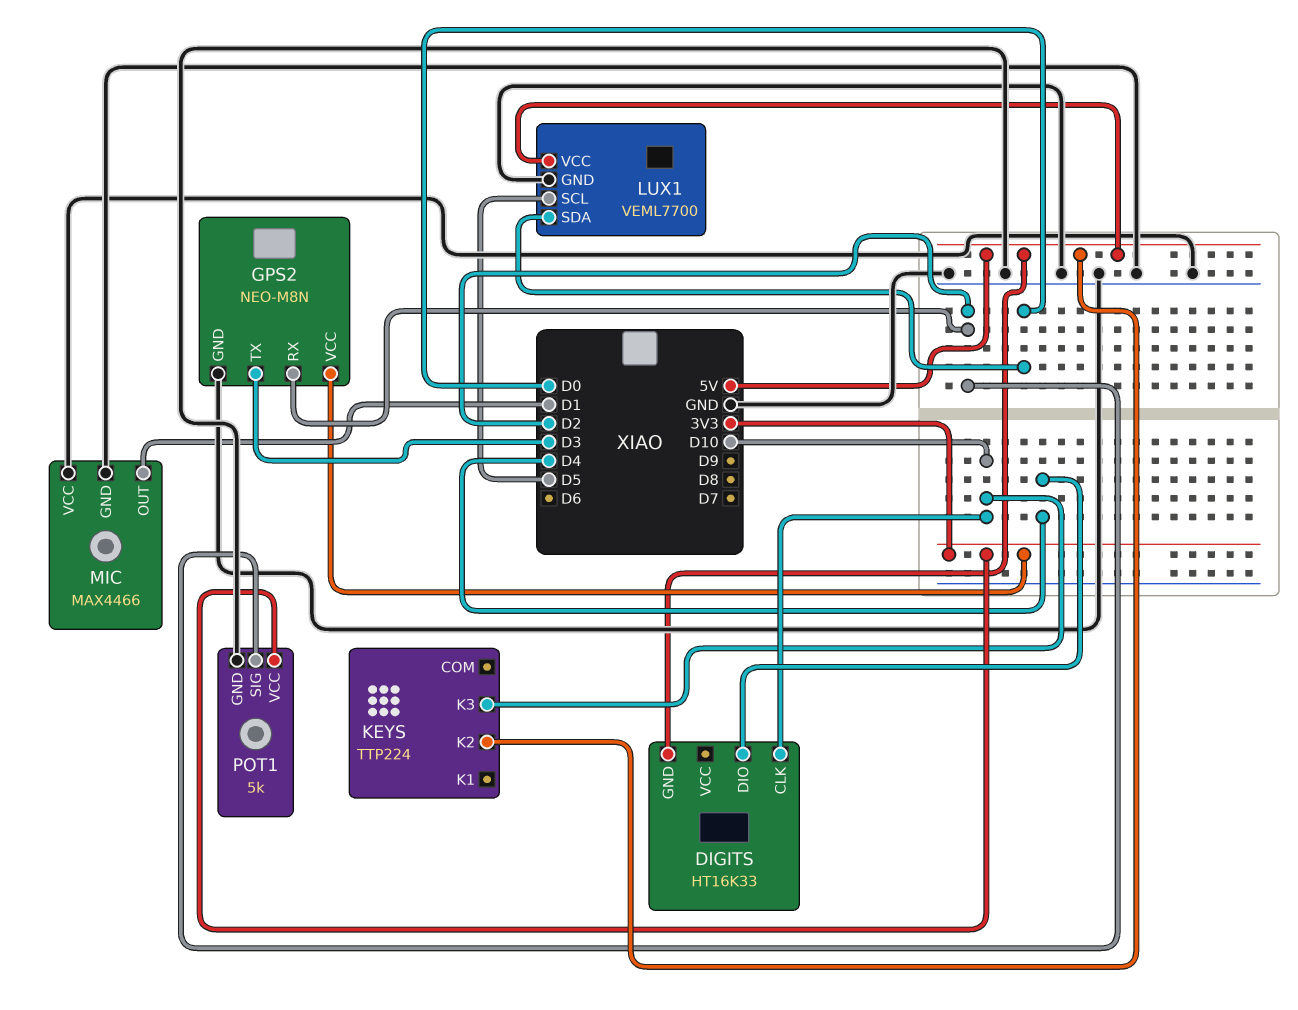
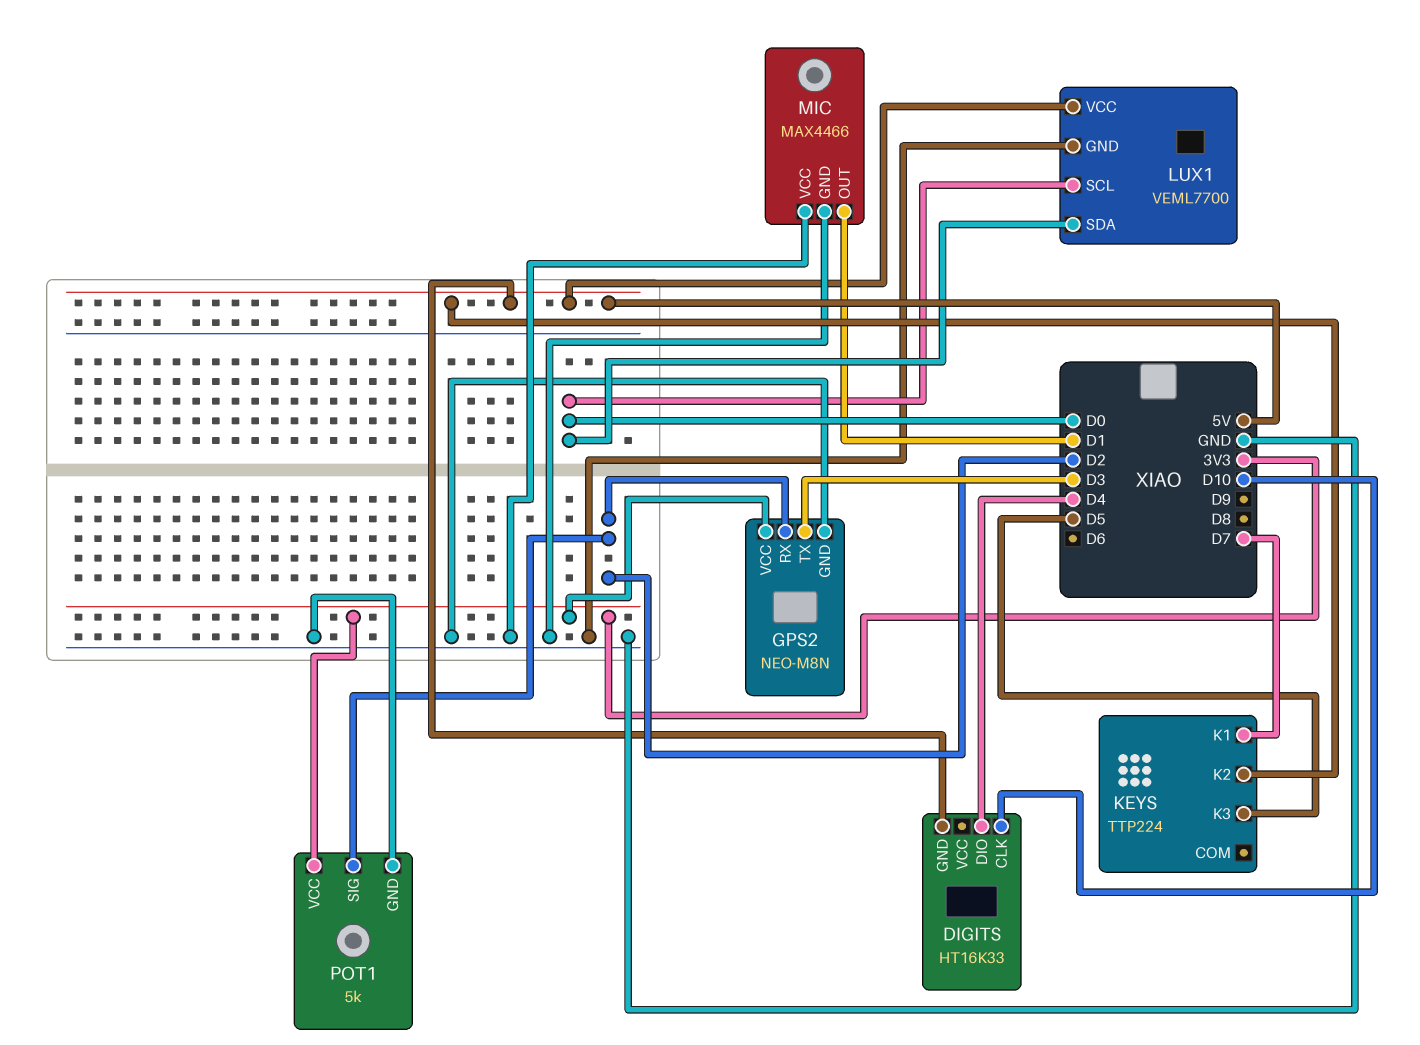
KEYS pin K1: none -> D7
KEYS pin K3: D10 -> D5
LUX1 pin SCL: D5 -> D0

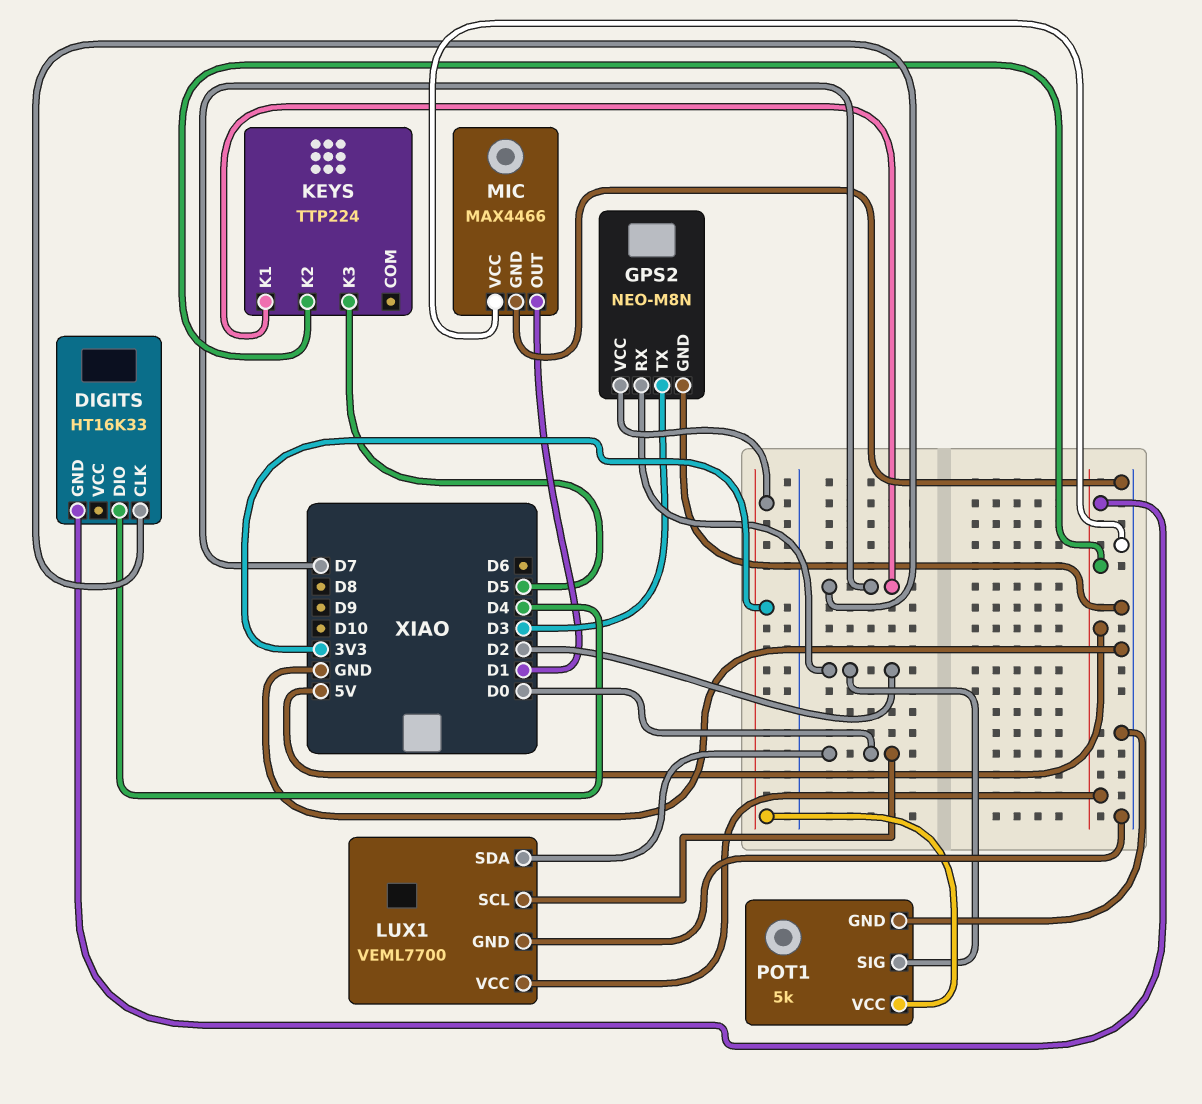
DIGITS pin CLK: D10 -> D7

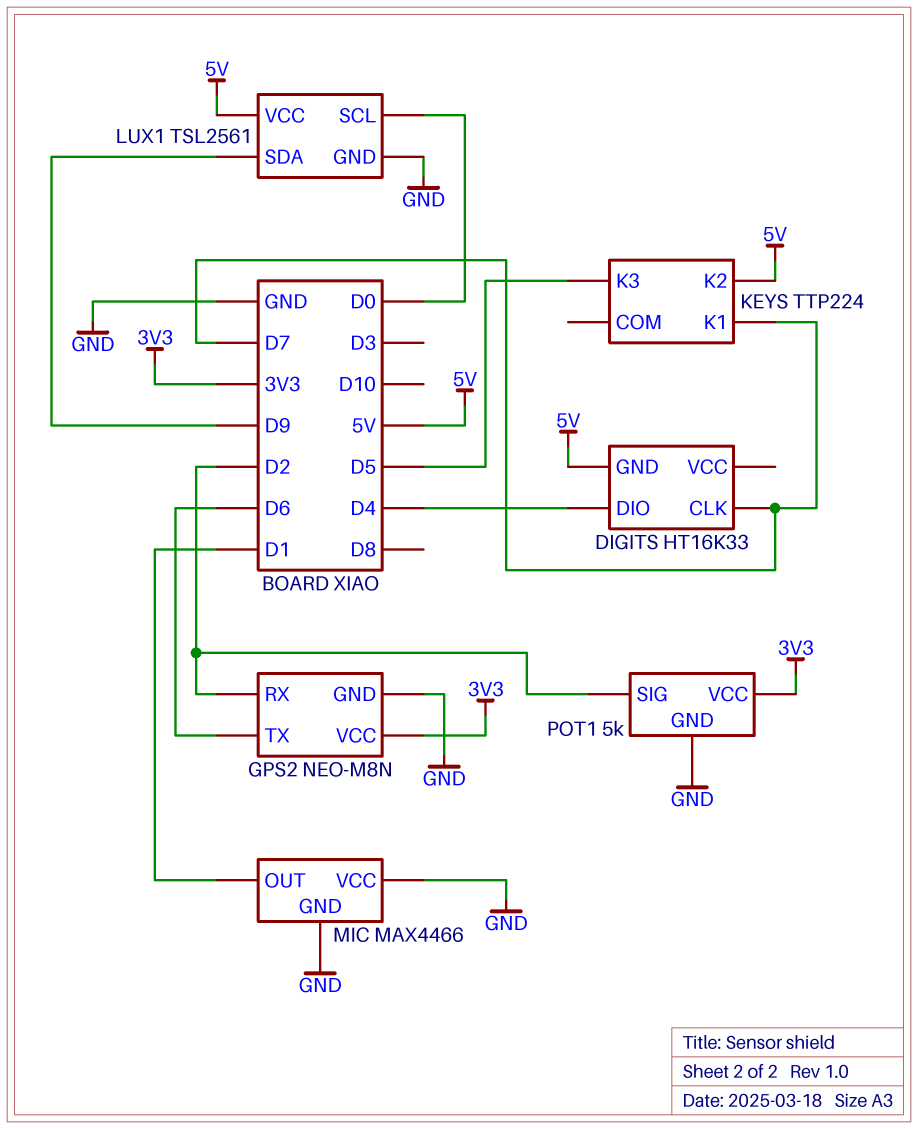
GPS2 pin TX: D3 -> D6
LUX1: VEML7700 -> TSL2561
LUX1 pin SDA: D0 -> D9

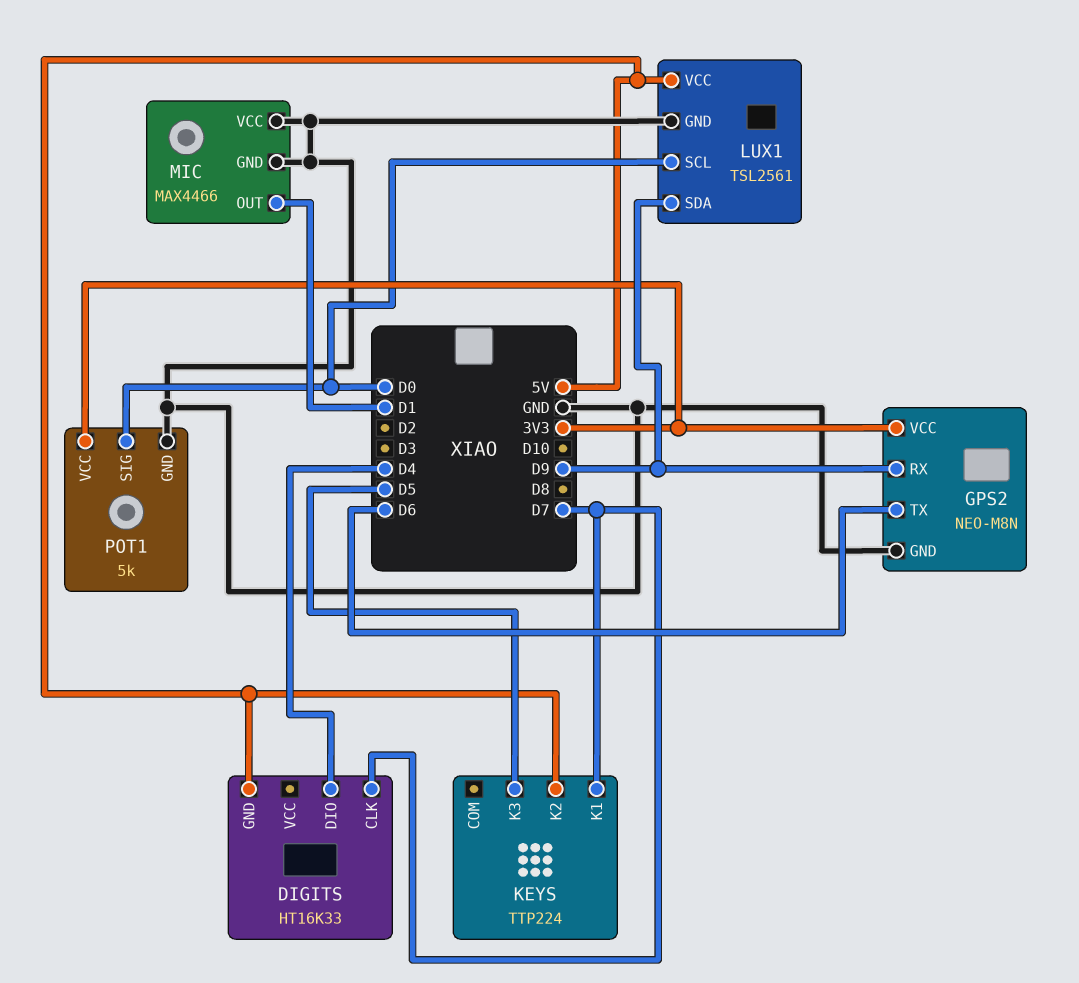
GPS2 pin RX: D2 -> D9
POT1 pin SIG: D2 -> D0

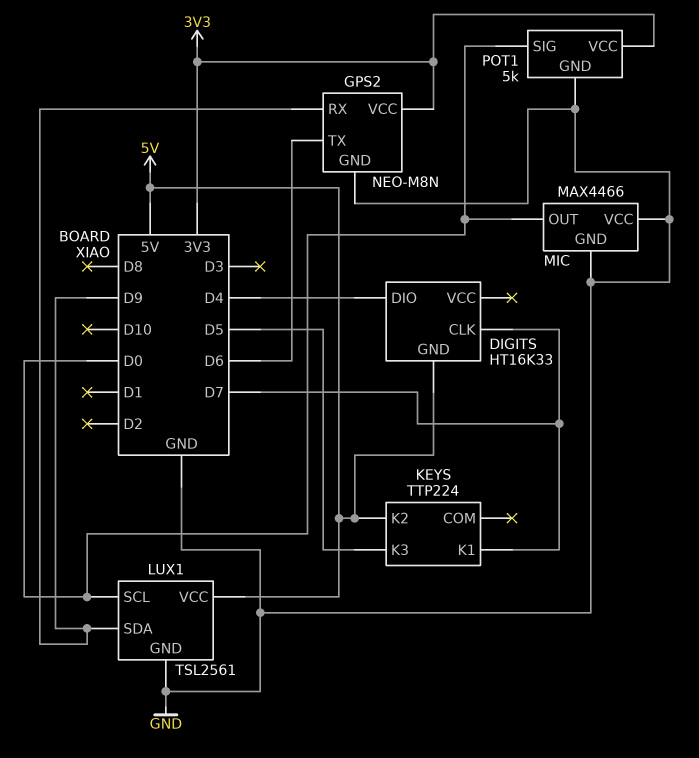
MIC pin OUT: D1 -> D0

